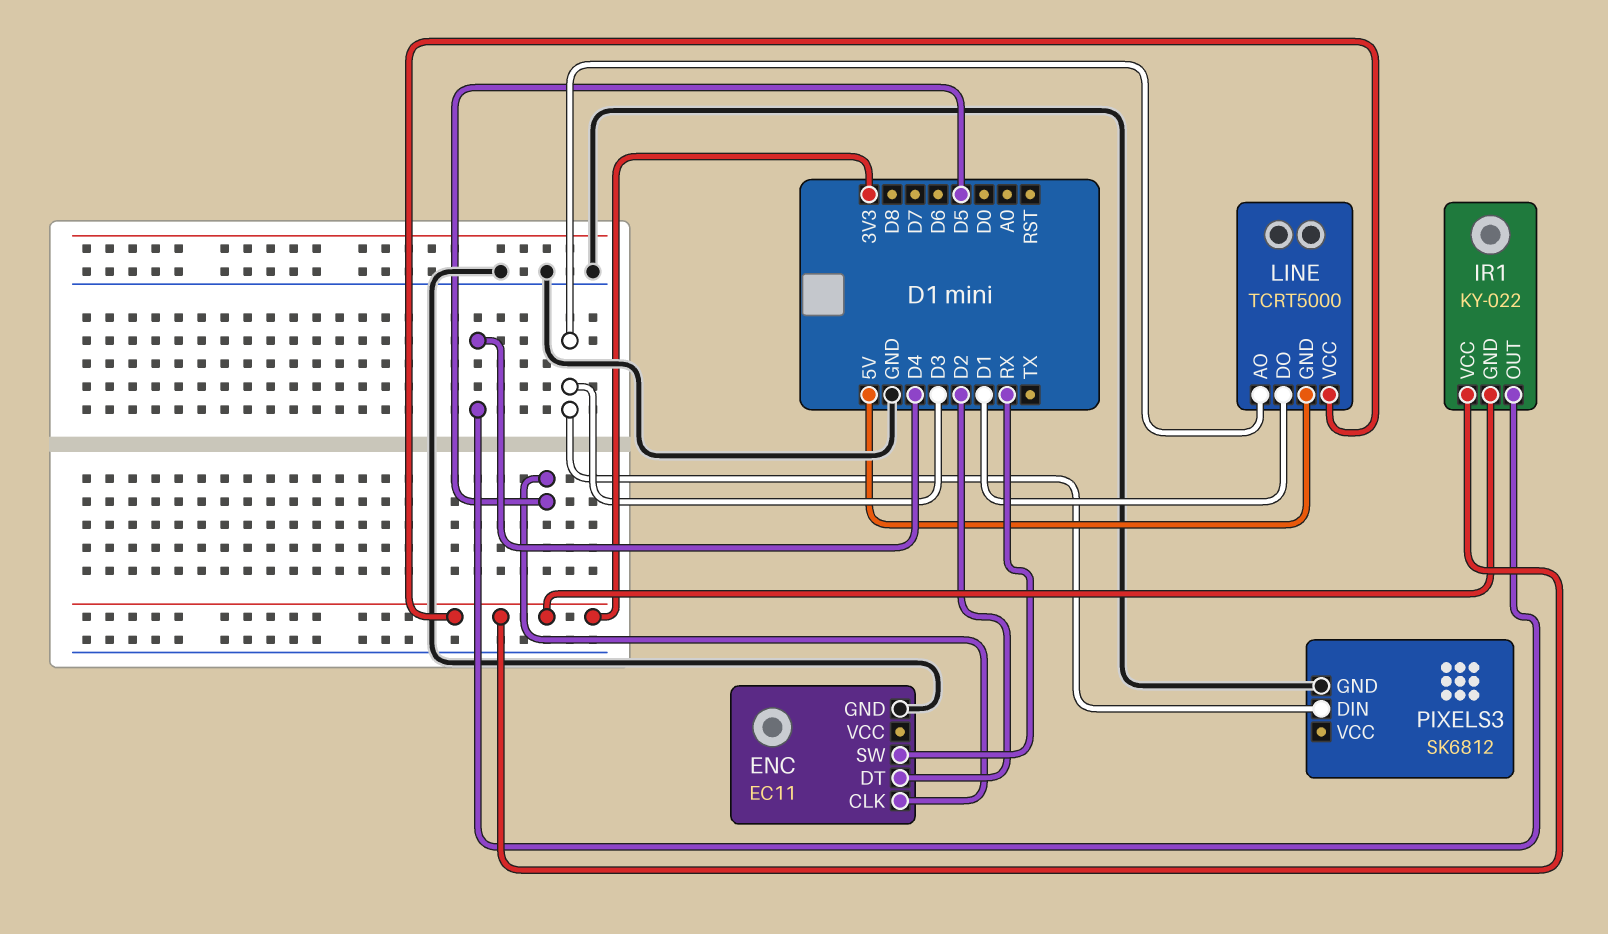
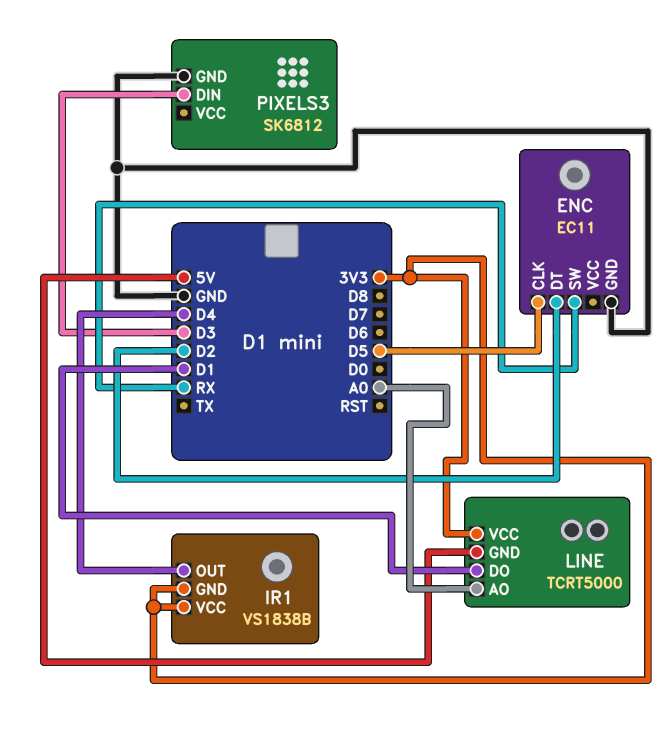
IR1: KY-022 -> VS1838B
LINE pin AO: D3 -> A0

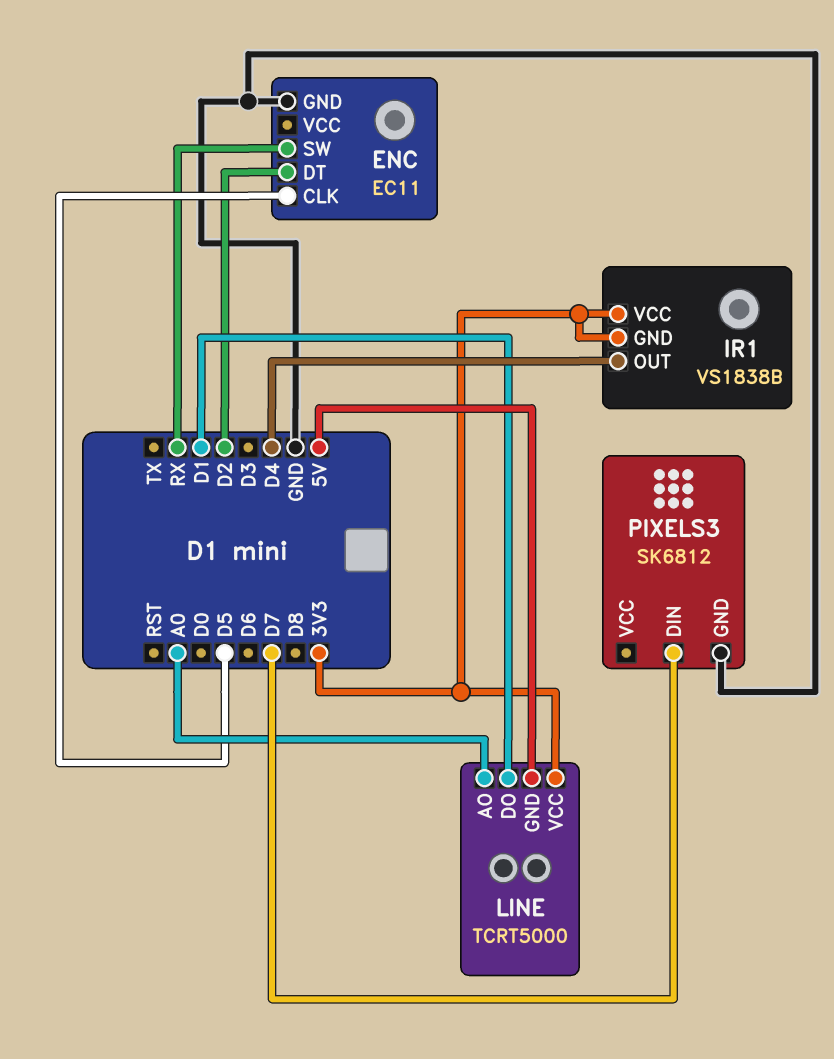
PIXELS3 pin DIN: D3 -> D7

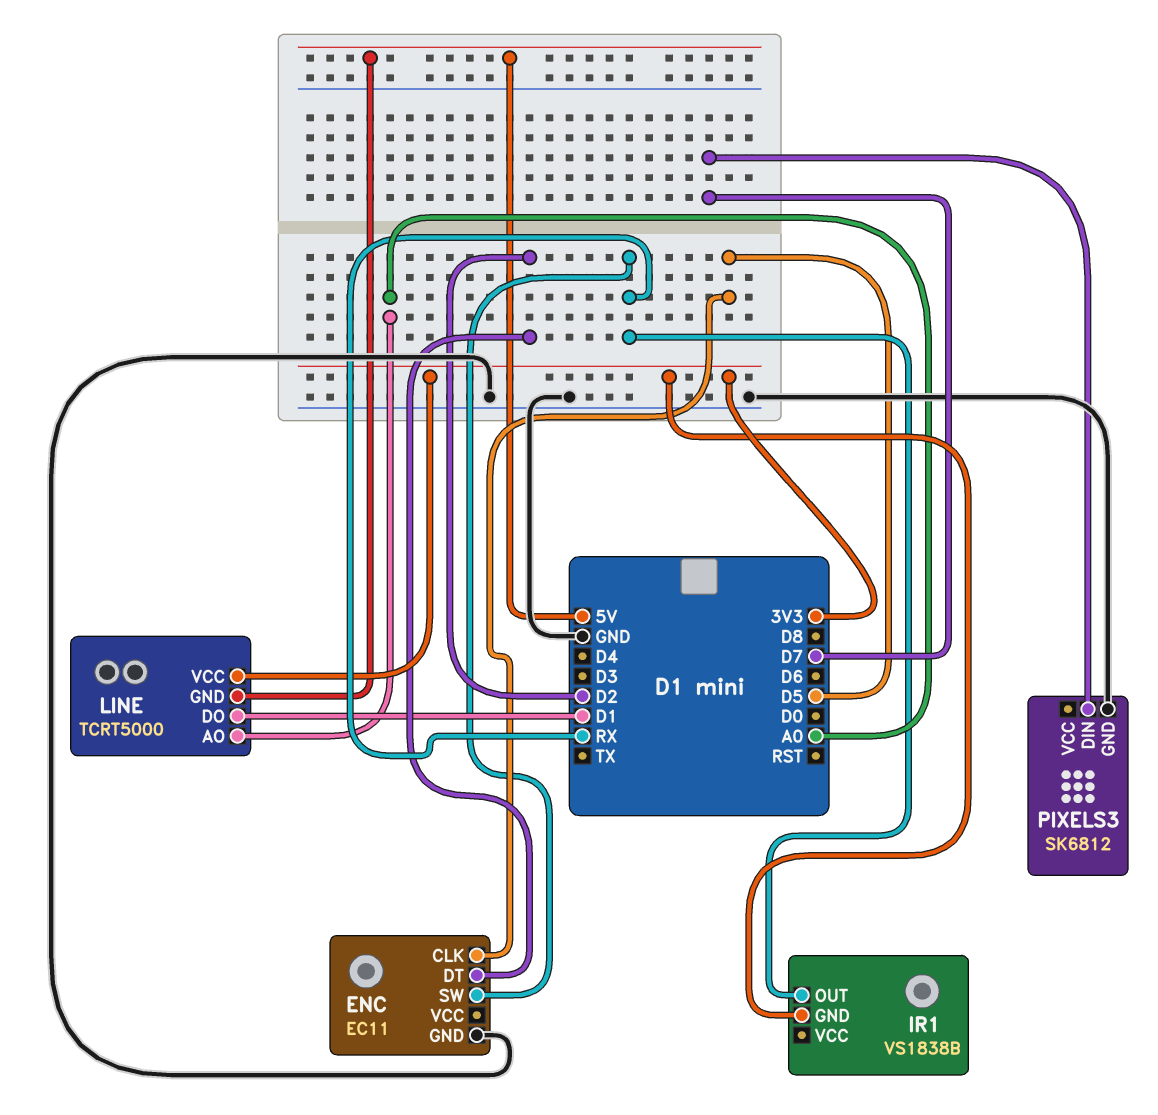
IR1 pin OUT: D4 -> RX
IR1 pin VCC: 3V3 -> none

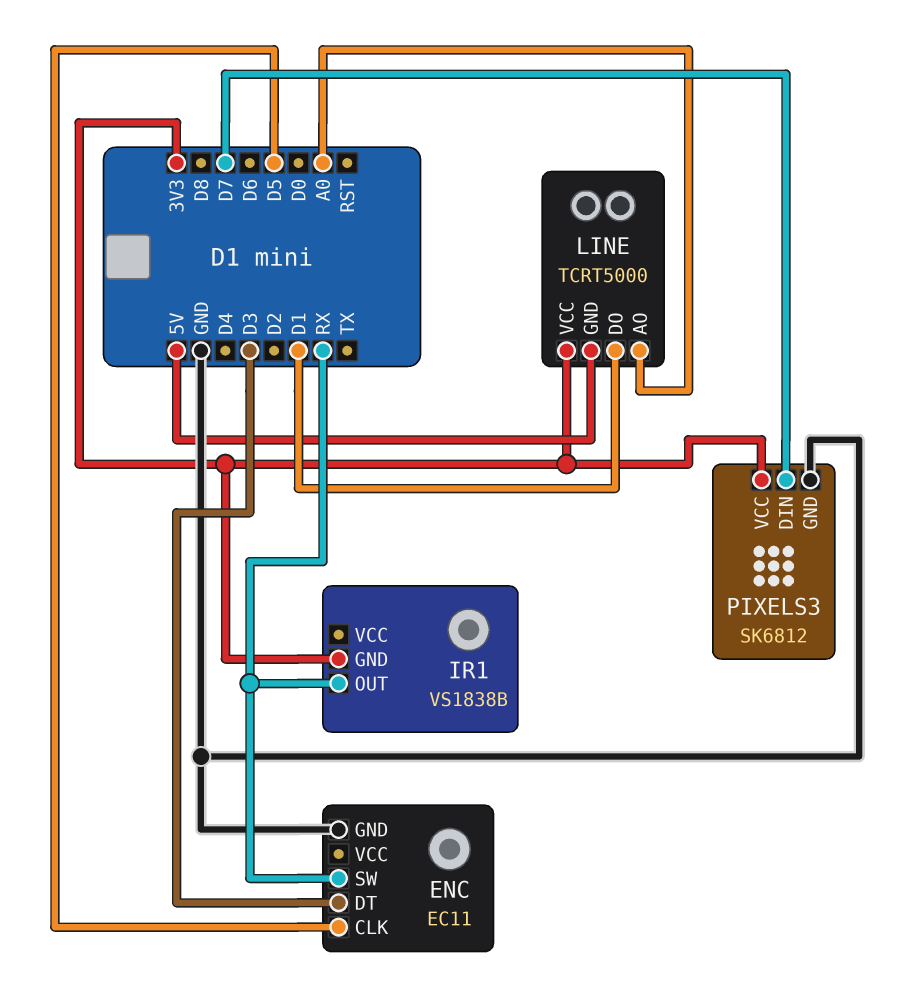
ENC pin DT: D2 -> D3
PIXELS3 pin VCC: none -> 3V3

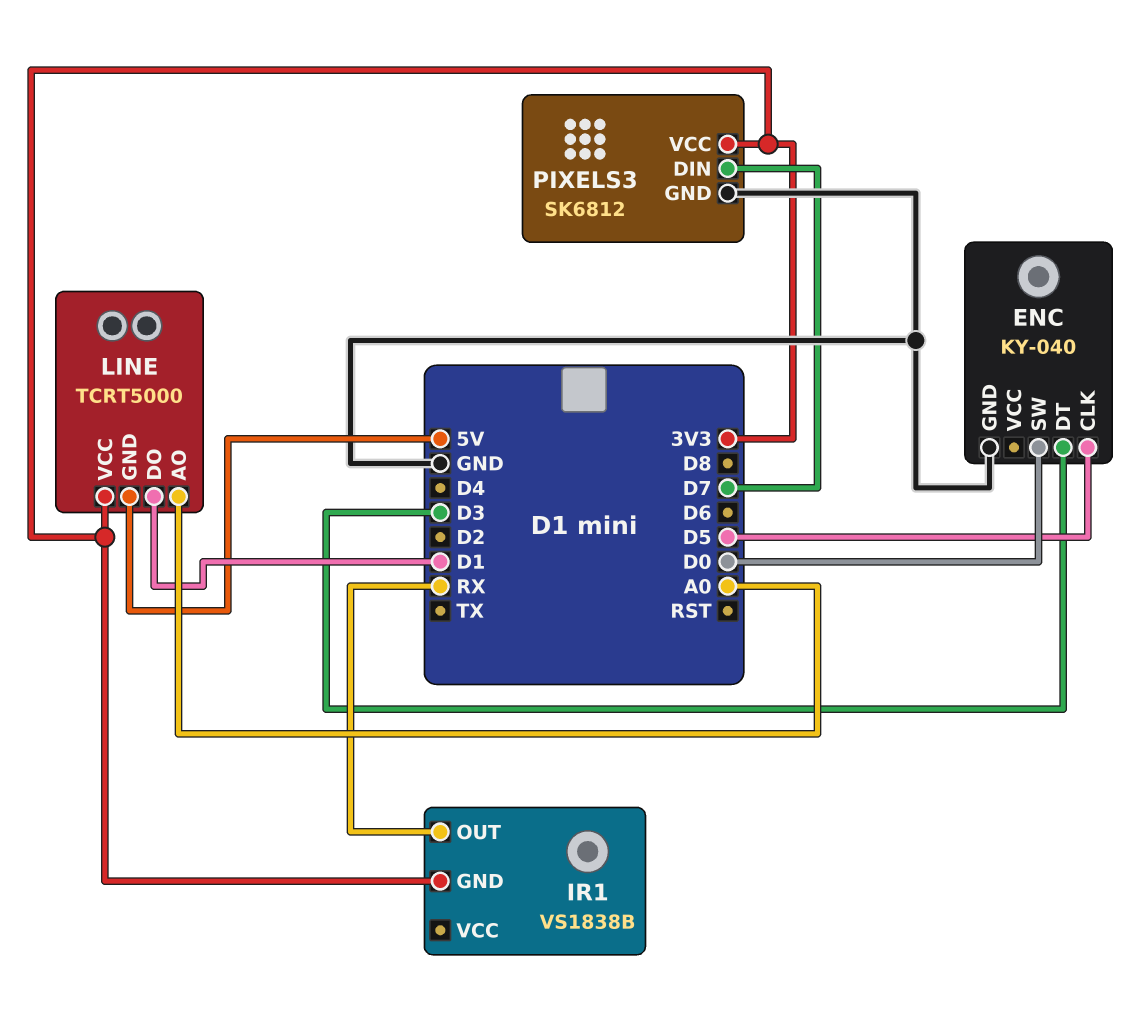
ENC: EC11 -> KY-040
ENC pin SW: RX -> D0

